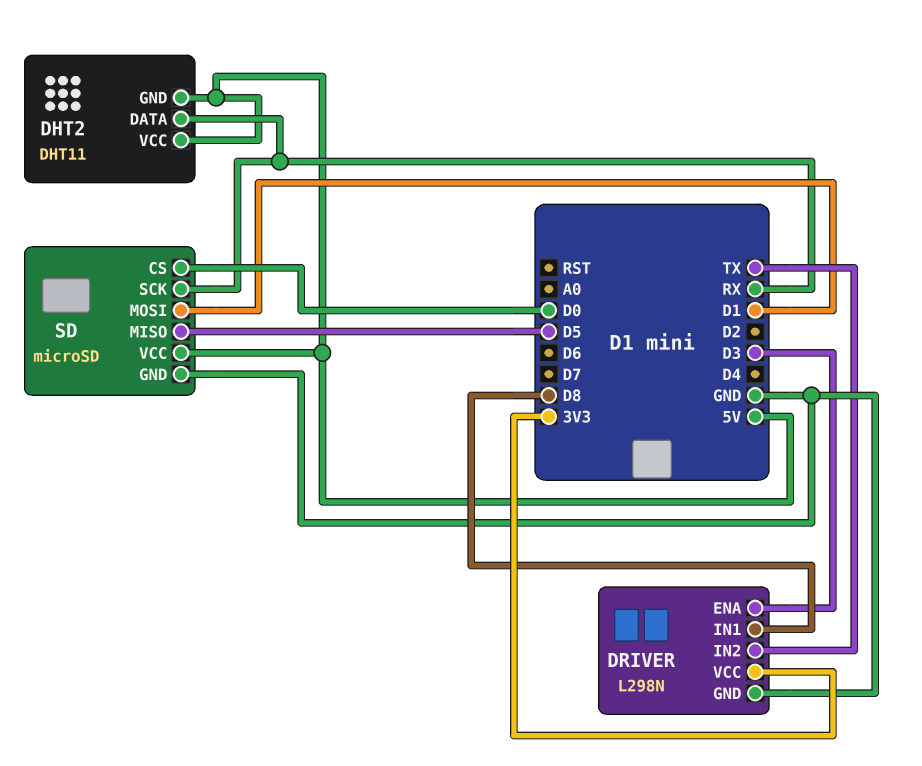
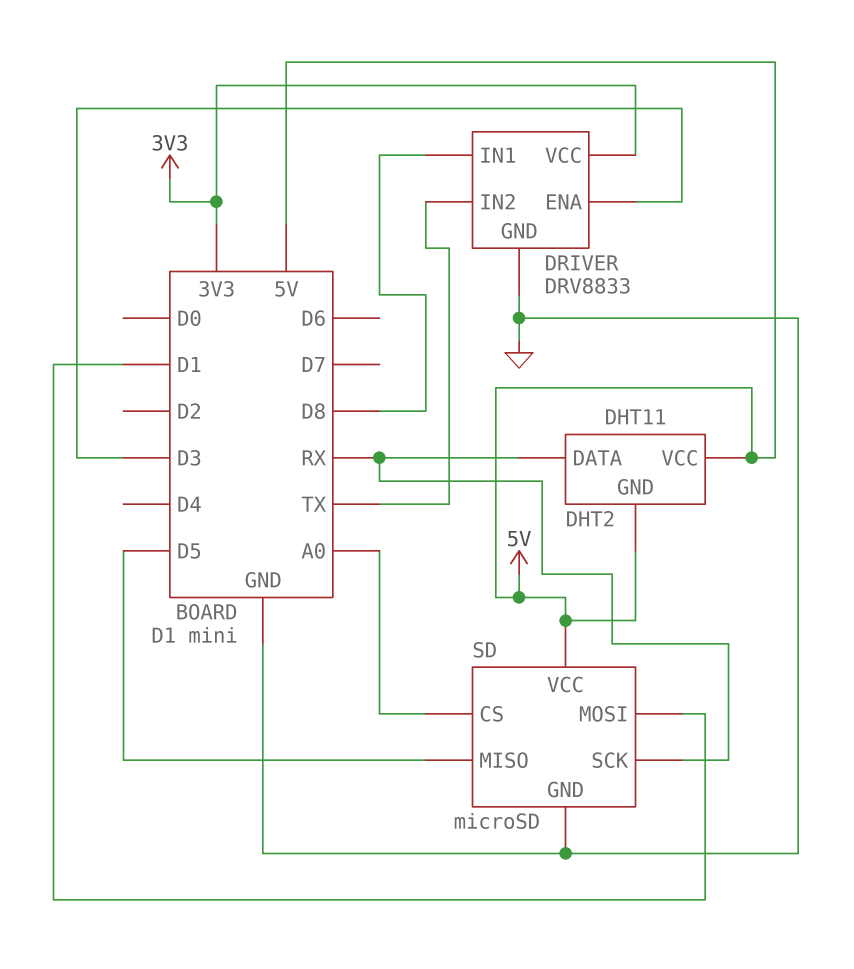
DRIVER: L298N -> DRV8833
SD pin CS: D0 -> A0

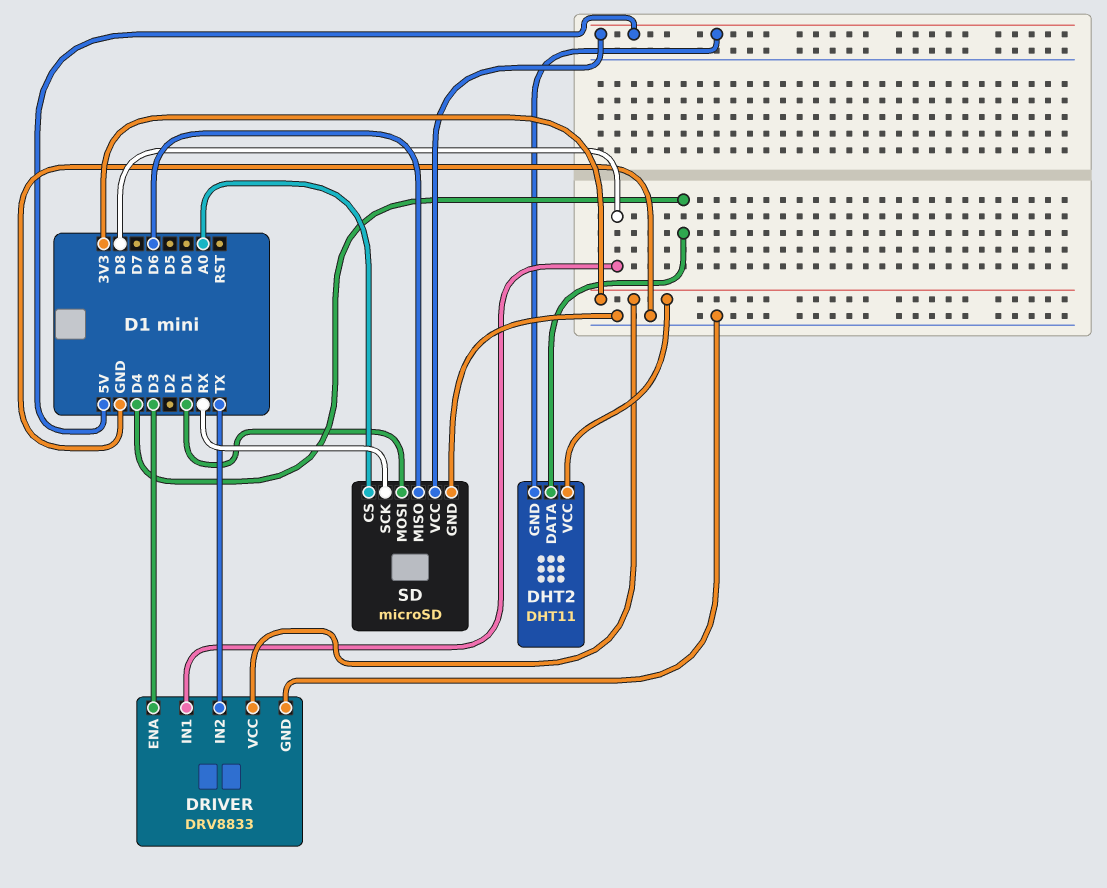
DHT2 pin DATA: RX -> D4
DHT2 pin VCC: 5V -> 3V3
SD pin MISO: D5 -> D6

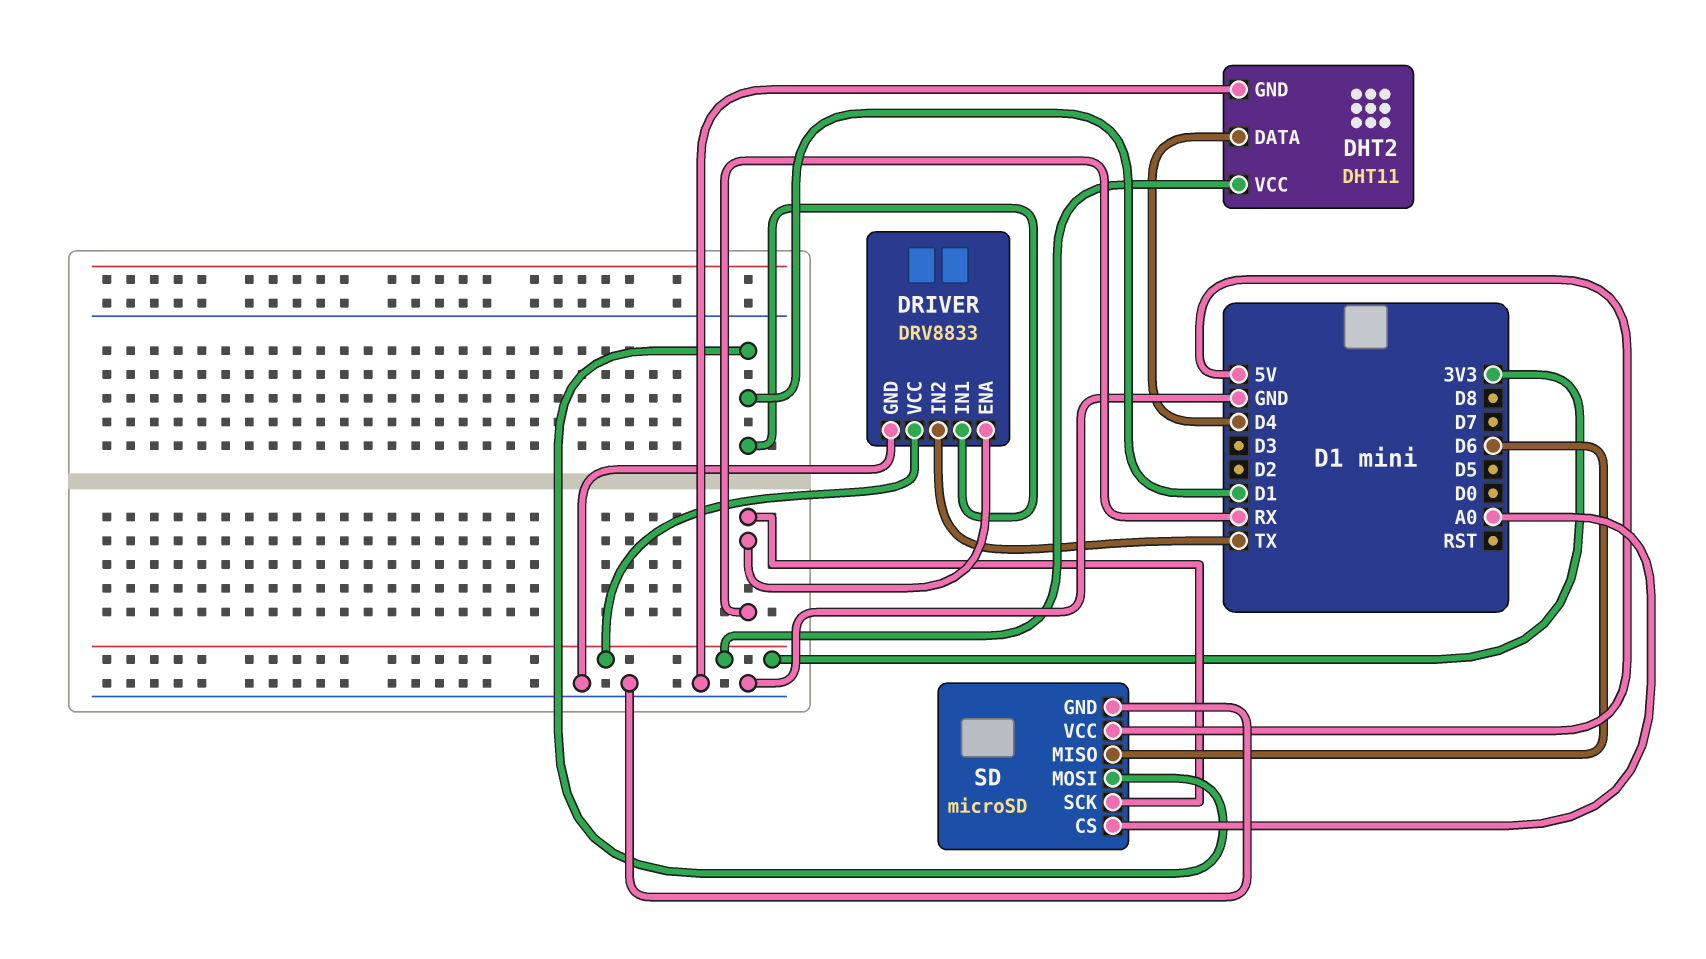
DHT2 pin GND: 5V -> GND
DRIVER pin ENA: D3 -> RX
DRIVER pin IN1: D8 -> D1

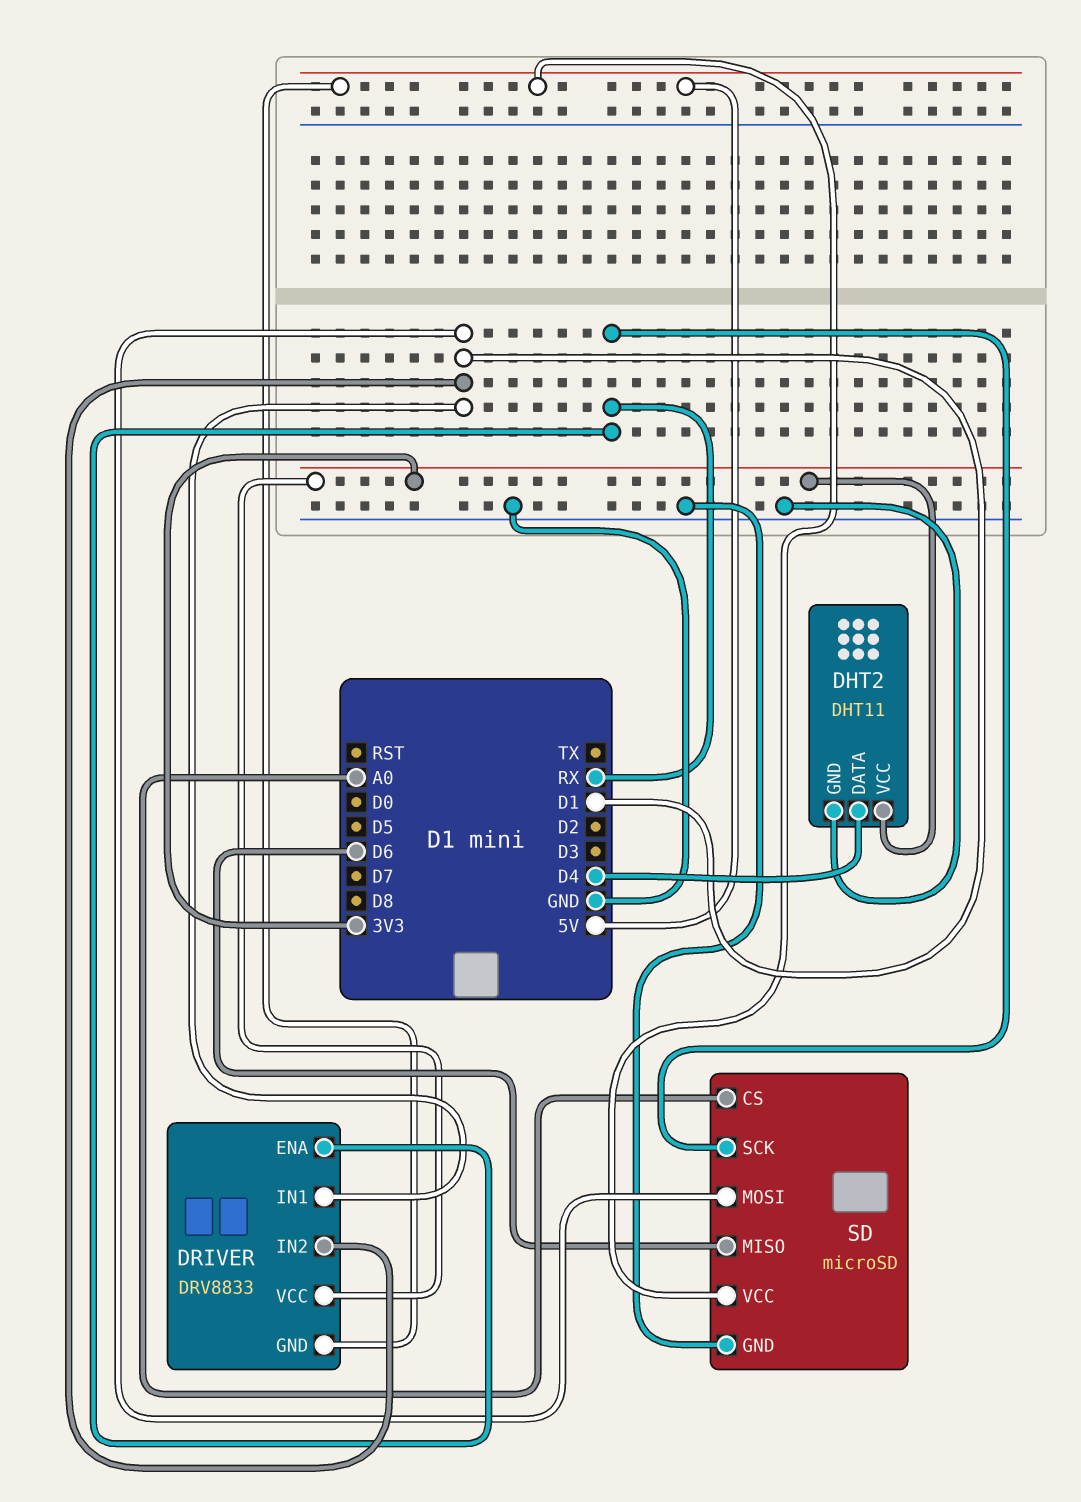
DRIVER pin GND: GND -> 5V
DRIVER pin IN2: TX -> D1

